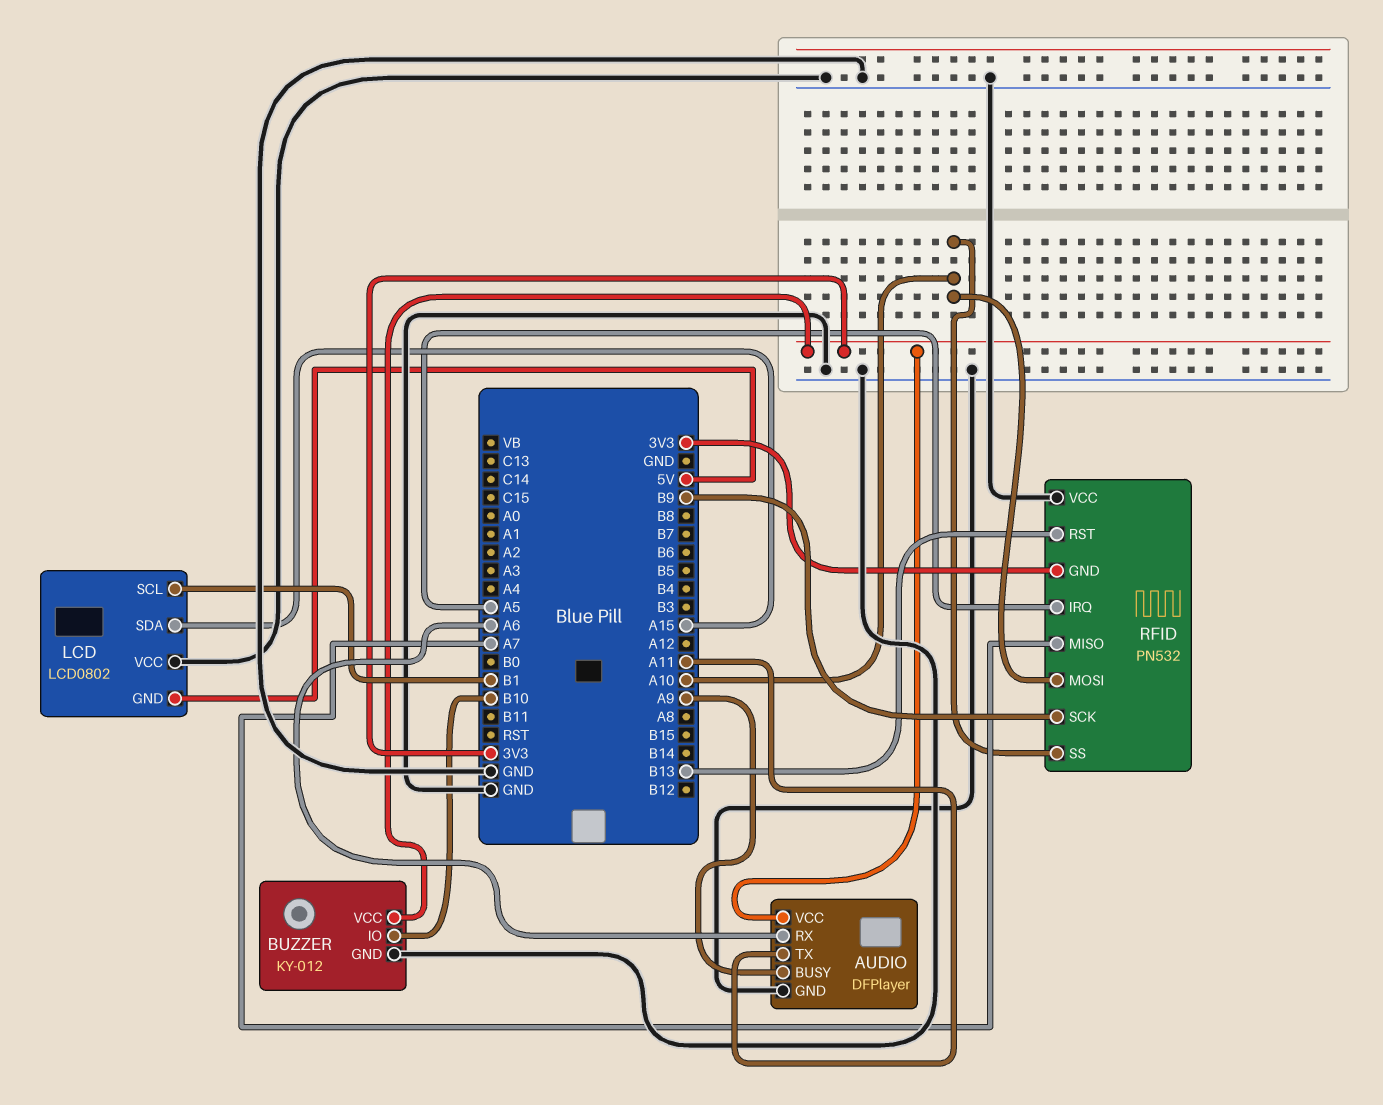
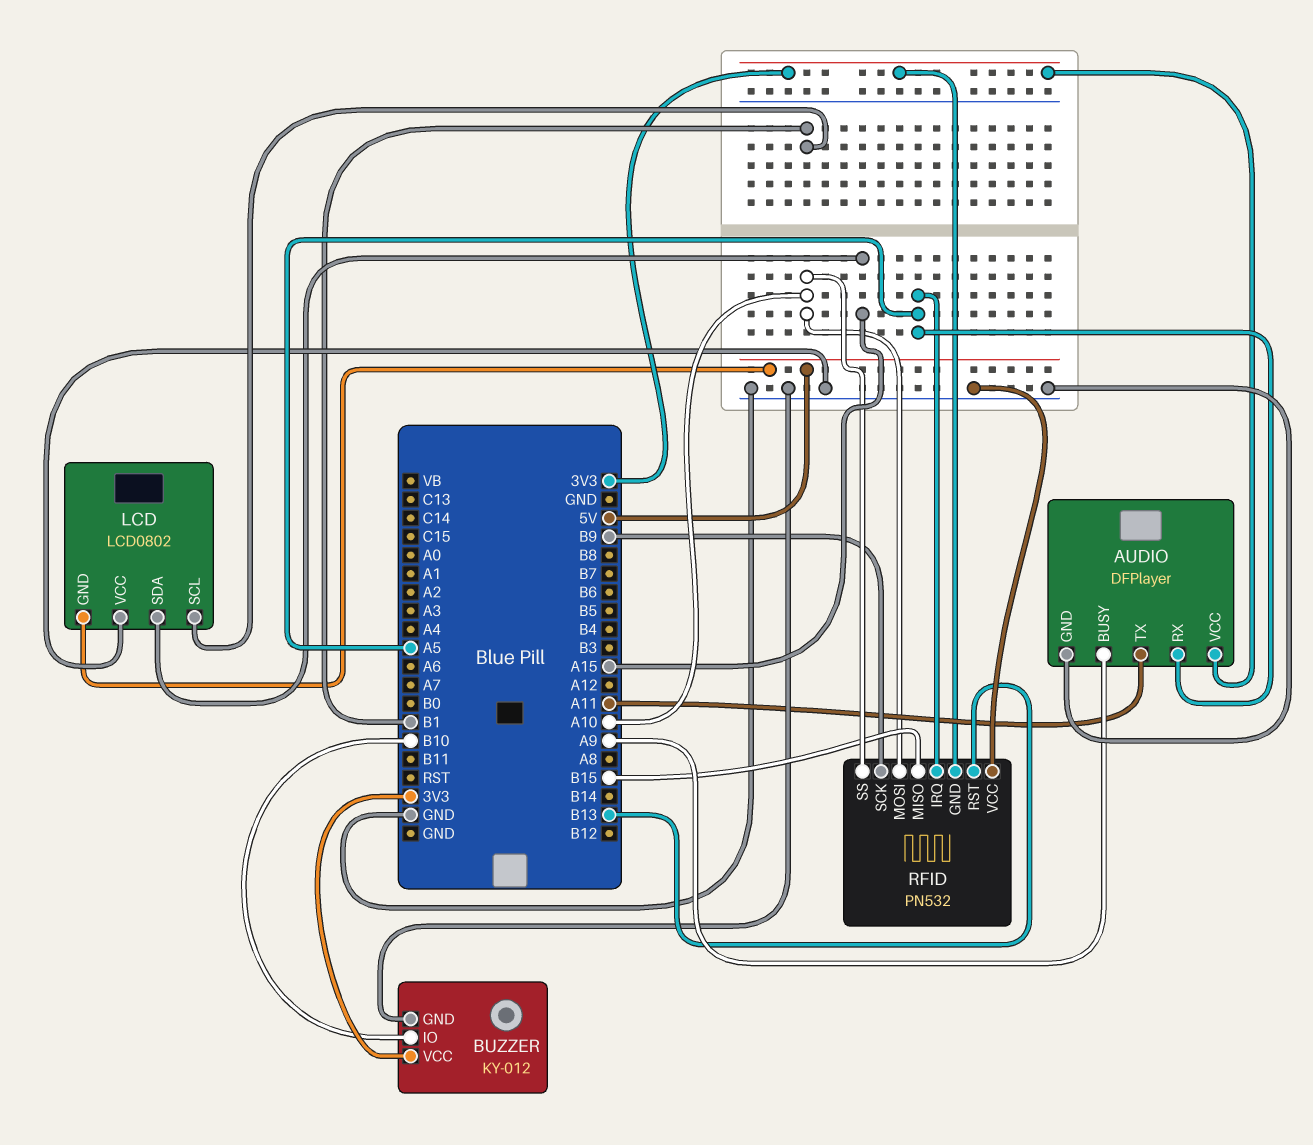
AUDIO pin RX: A6 -> A5
RFID pin MISO: A7 -> B15

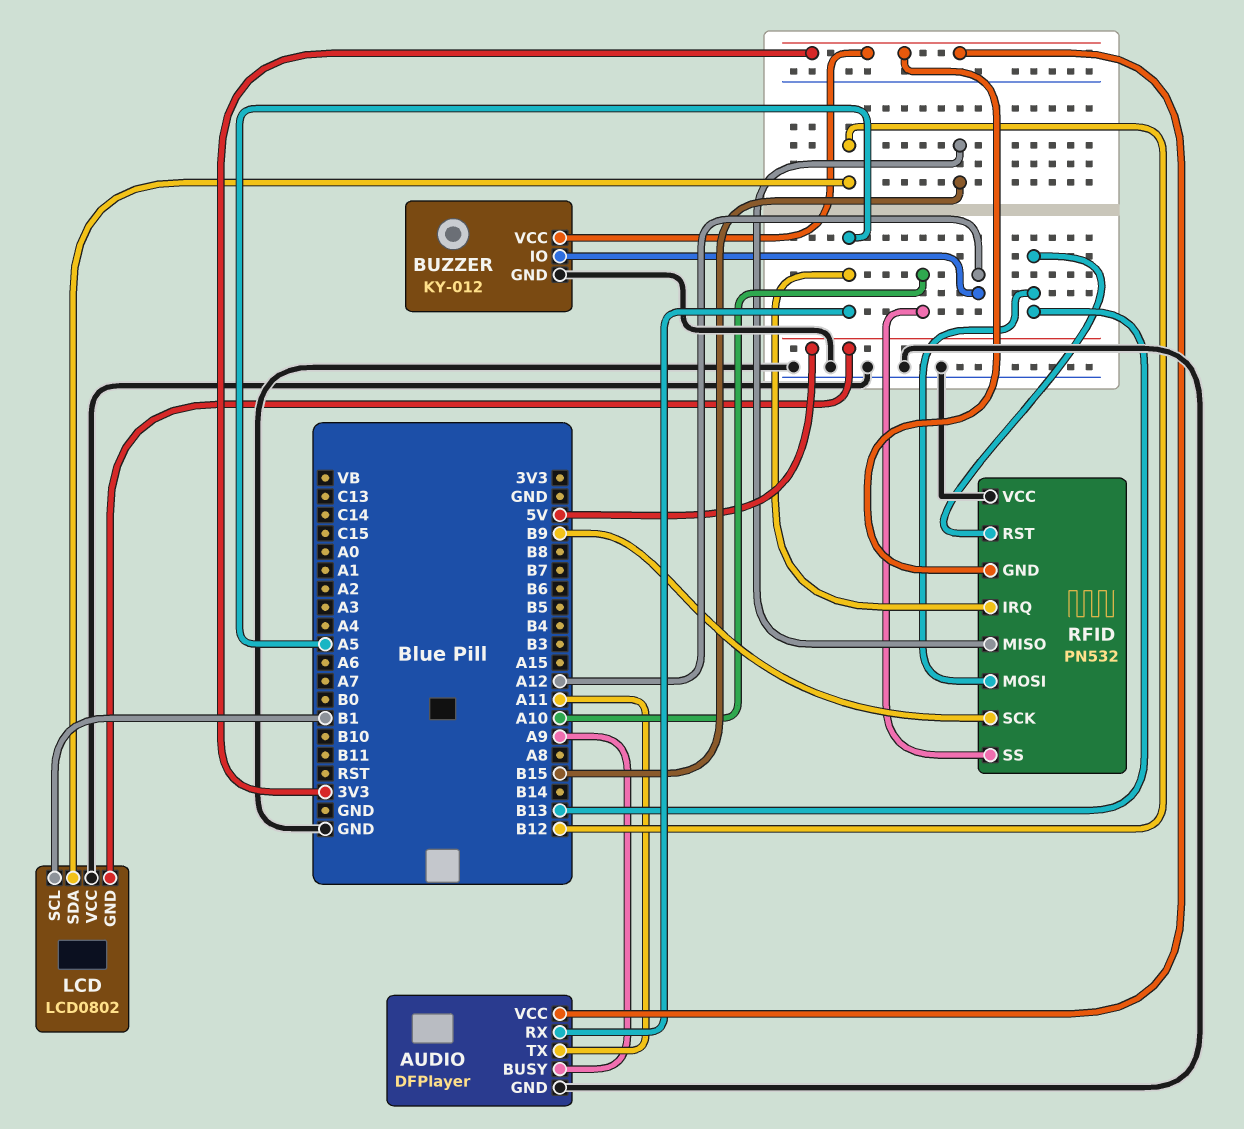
BUZZER pin IO: B10 -> A12
LCD pin SDA: A15 -> B12
RFID pin MOSI: A10 -> B13

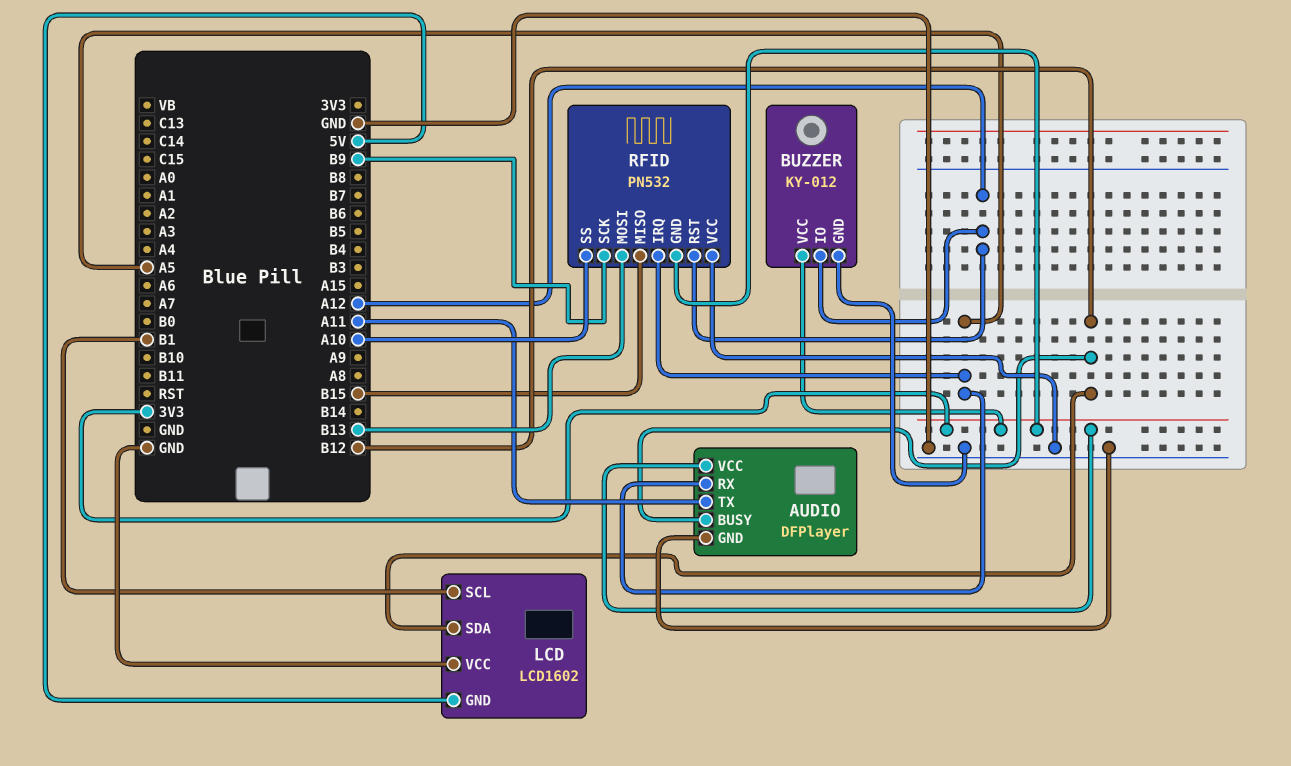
AUDIO pin BUSY: A9 -> B12
LCD: LCD0802 -> LCD1602
RFID pin RST: B13 -> A12

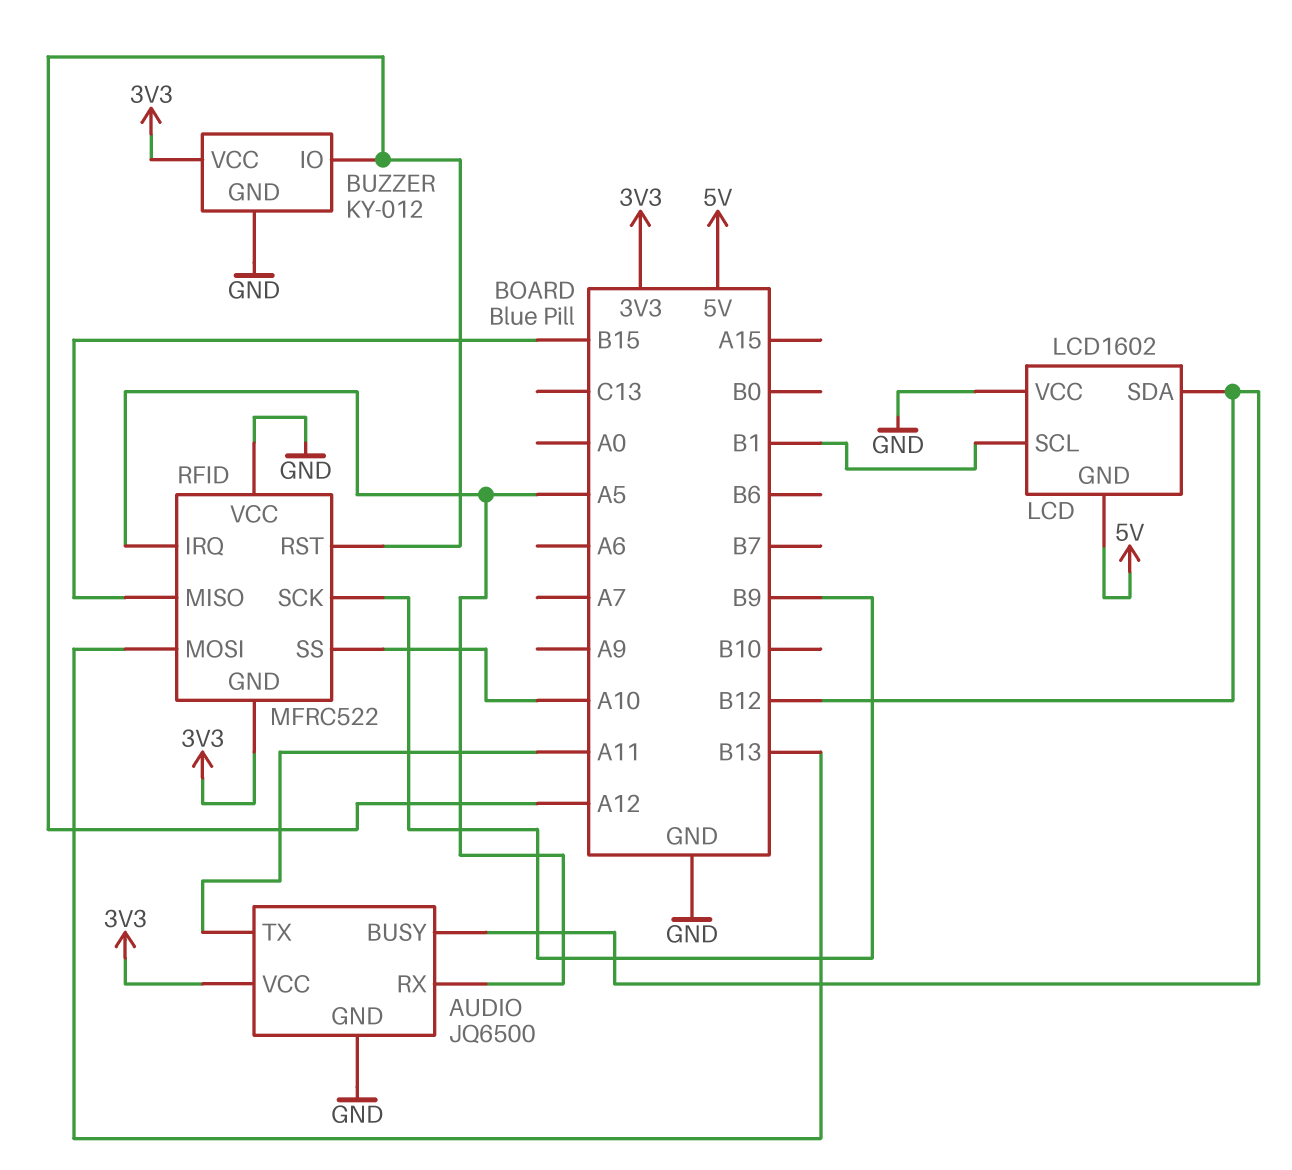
AUDIO: DFPlayer -> JQ6500
RFID: PN532 -> MFRC522

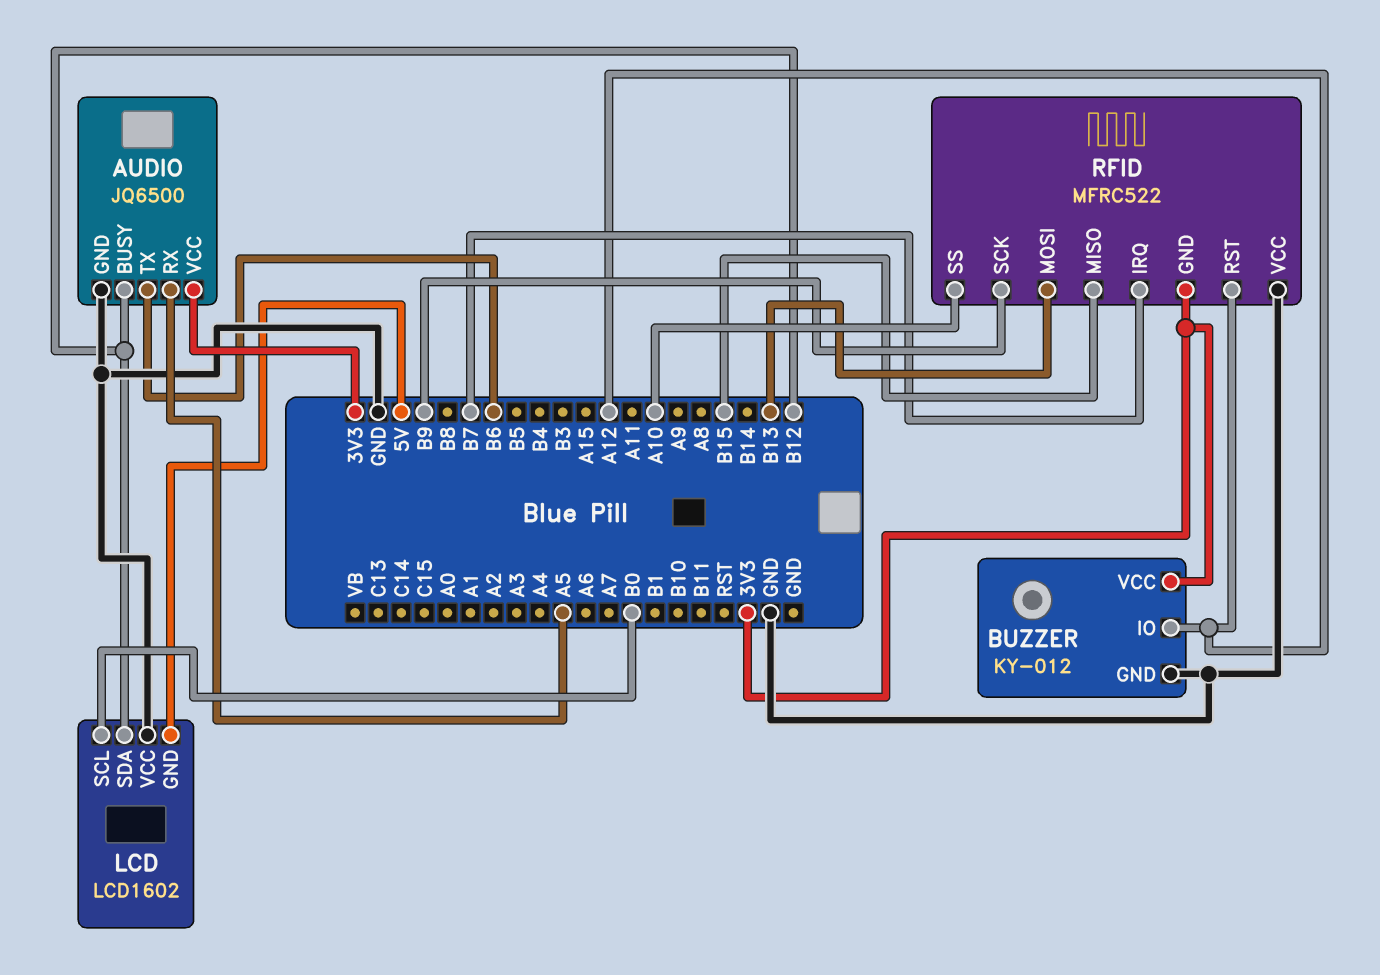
AUDIO pin TX: A11 -> B6
LCD pin SCL: B1 -> B0
RFID pin IRQ: A5 -> B7

